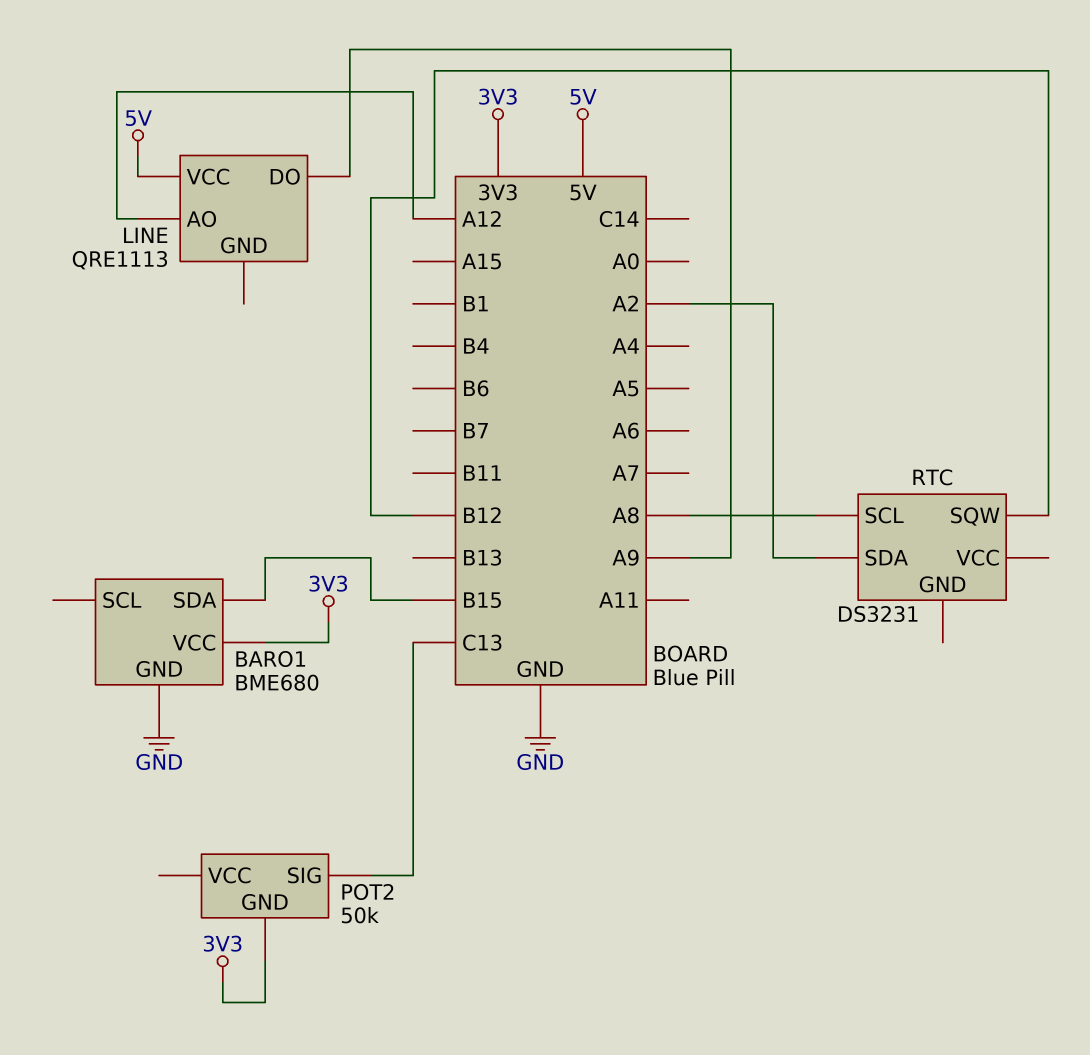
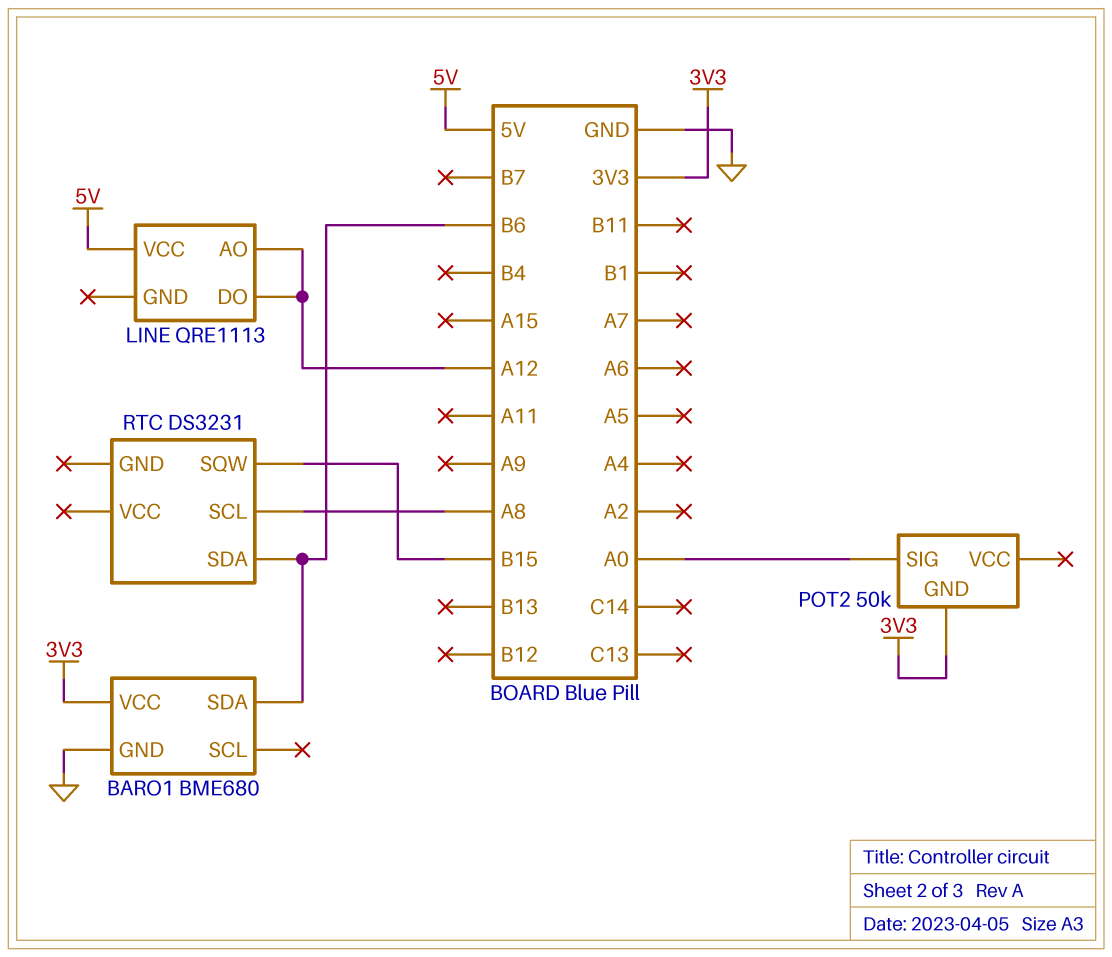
BARO1 pin SDA: B15 -> B6
LINE pin DO: A9 -> A12
POT2 pin SIG: C13 -> A0
RTC pin SDA: A2 -> B6
RTC pin SQW: B12 -> B15

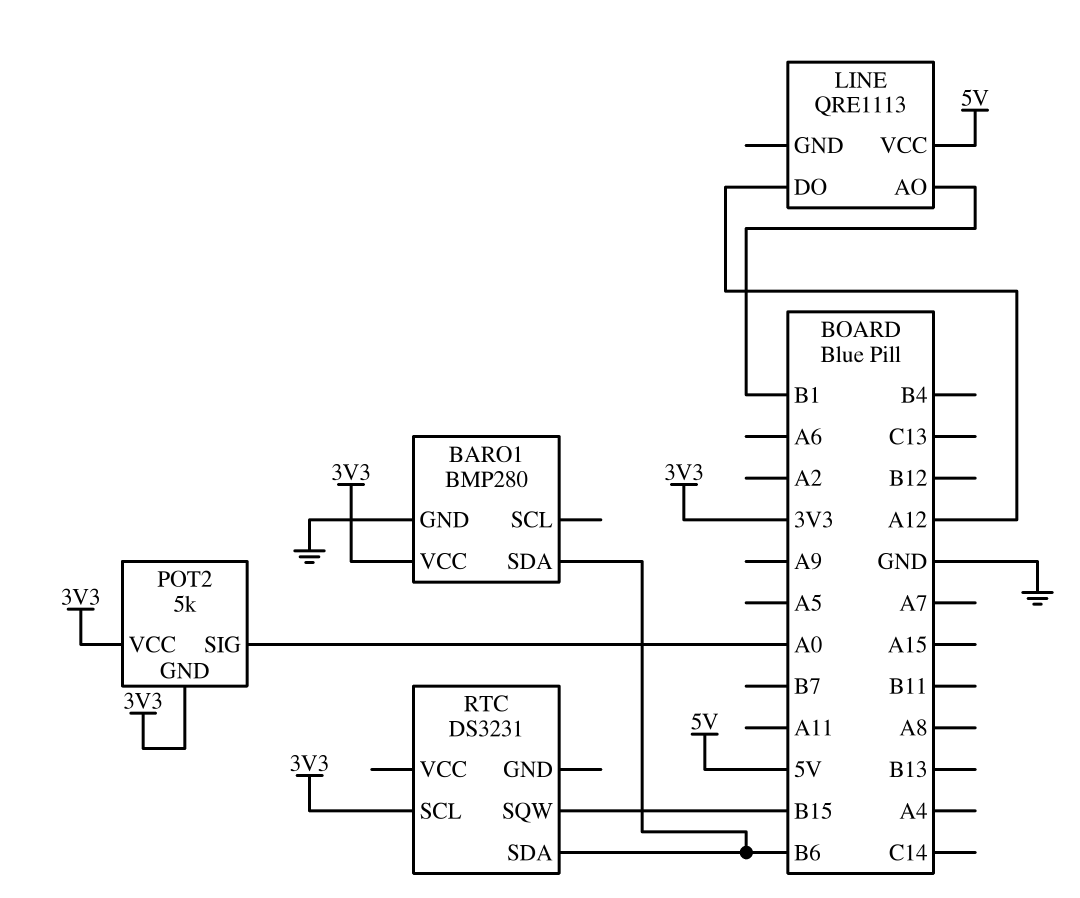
BARO1: BME680 -> BMP280
LINE pin AO: A12 -> B1
POT2: 50k -> 5k
POT2 pin VCC: none -> 3V3
RTC pin SCL: A8 -> 3V3

